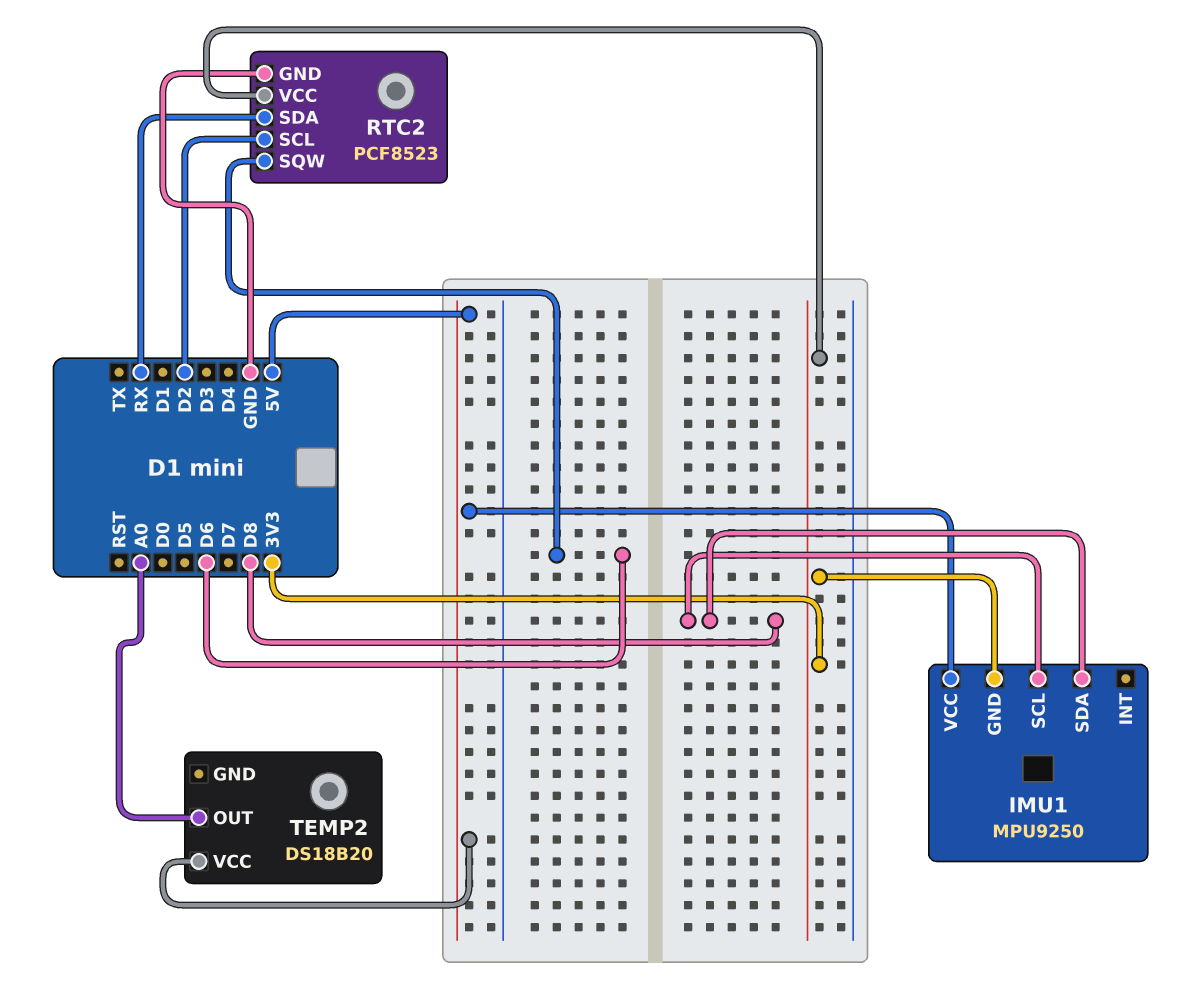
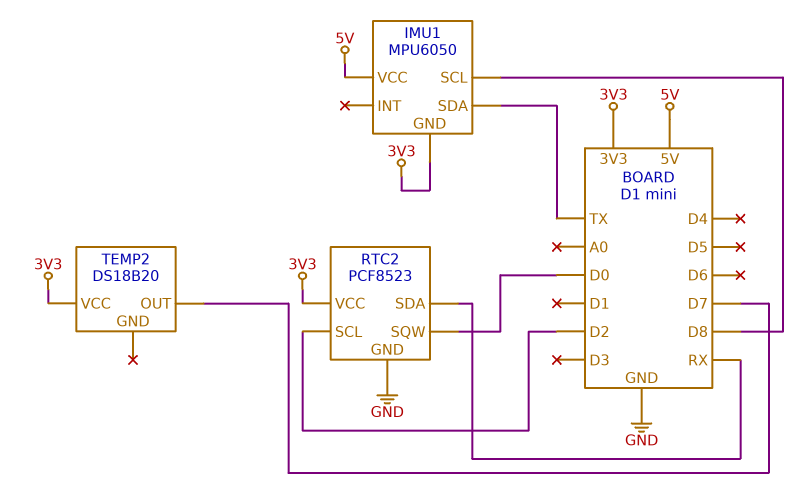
IMU1: MPU9250 -> MPU6050
IMU1 pin SDA: D8 -> TX
RTC2 pin SQW: D6 -> D0
TEMP2 pin OUT: A0 -> D7
TEMP2 pin VCC: 5V -> 3V3

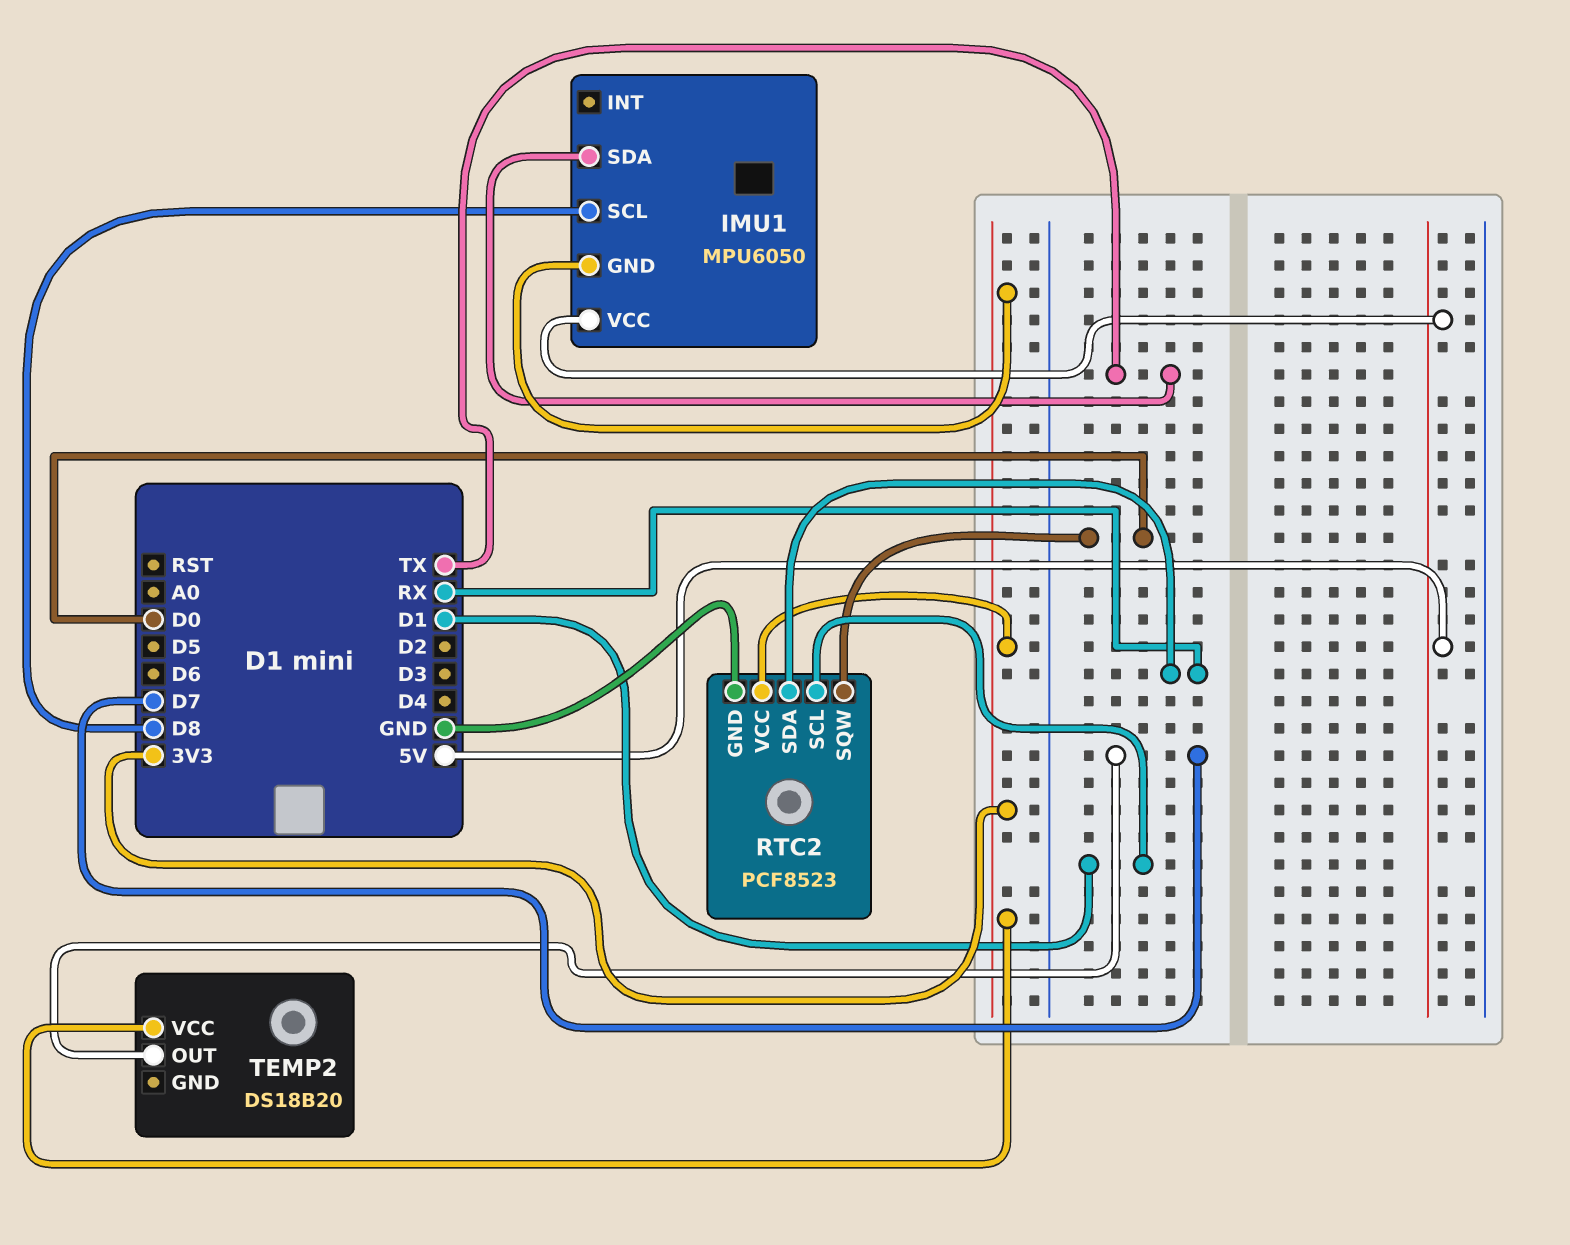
RTC2 pin SCL: D2 -> D1

